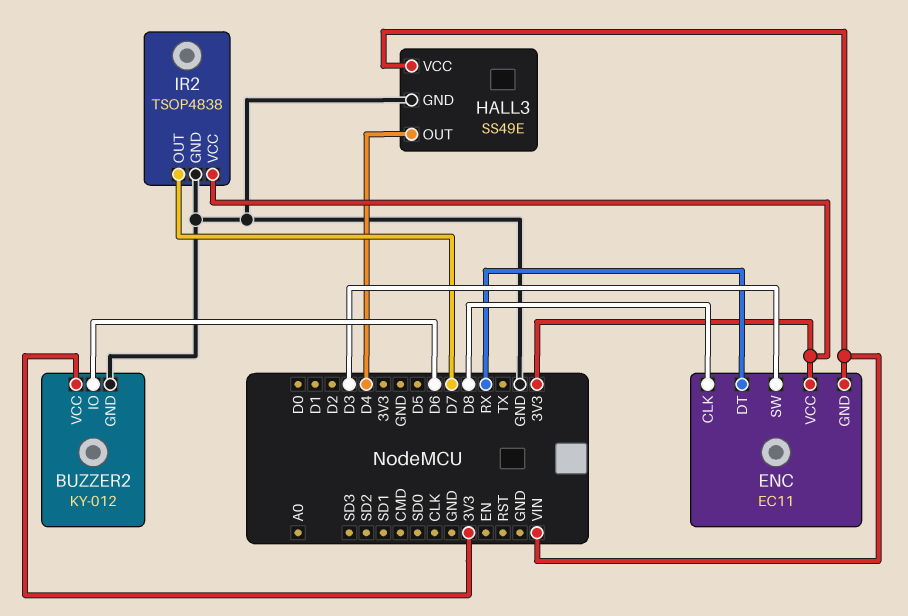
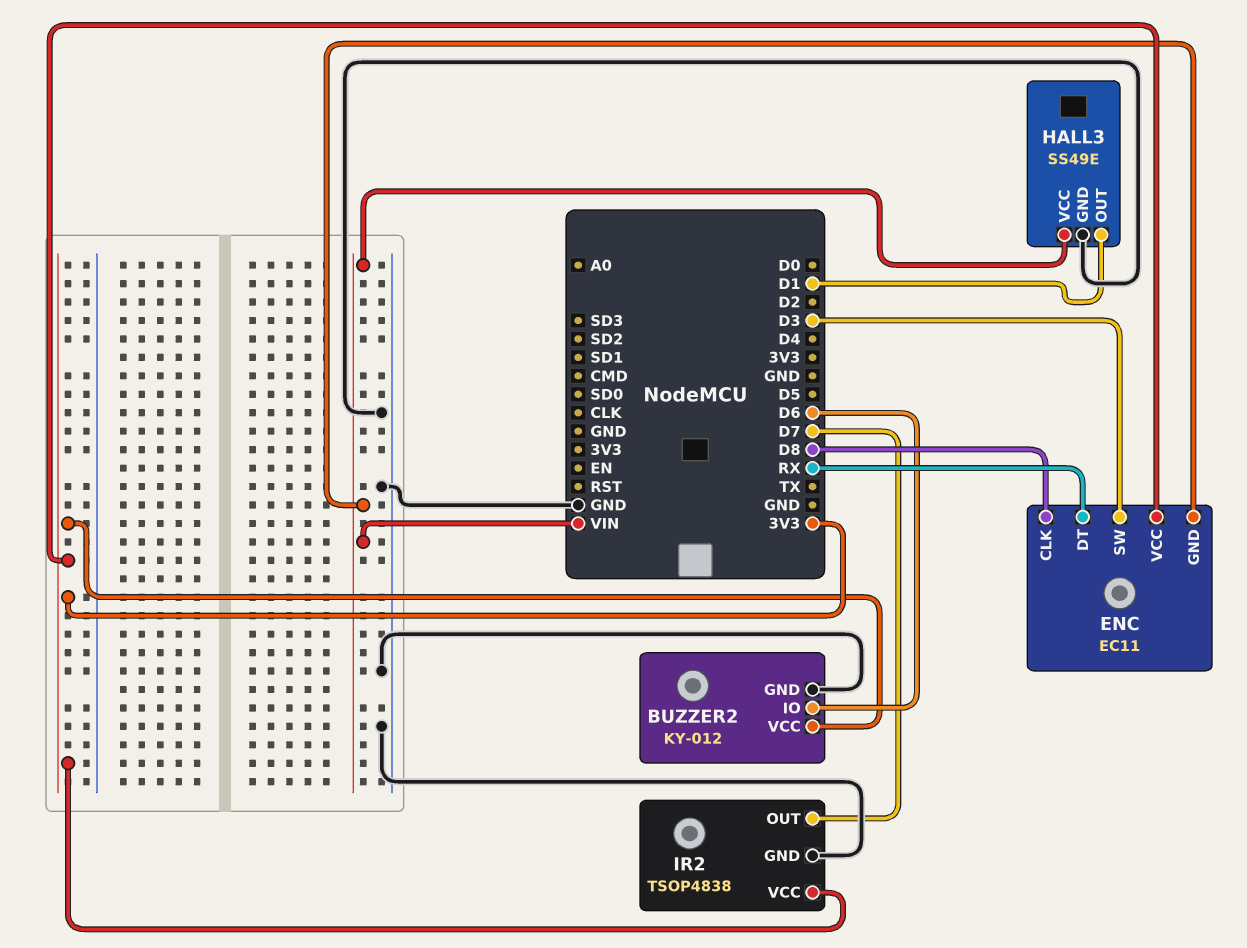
HALL3 pin OUT: D4 -> D1

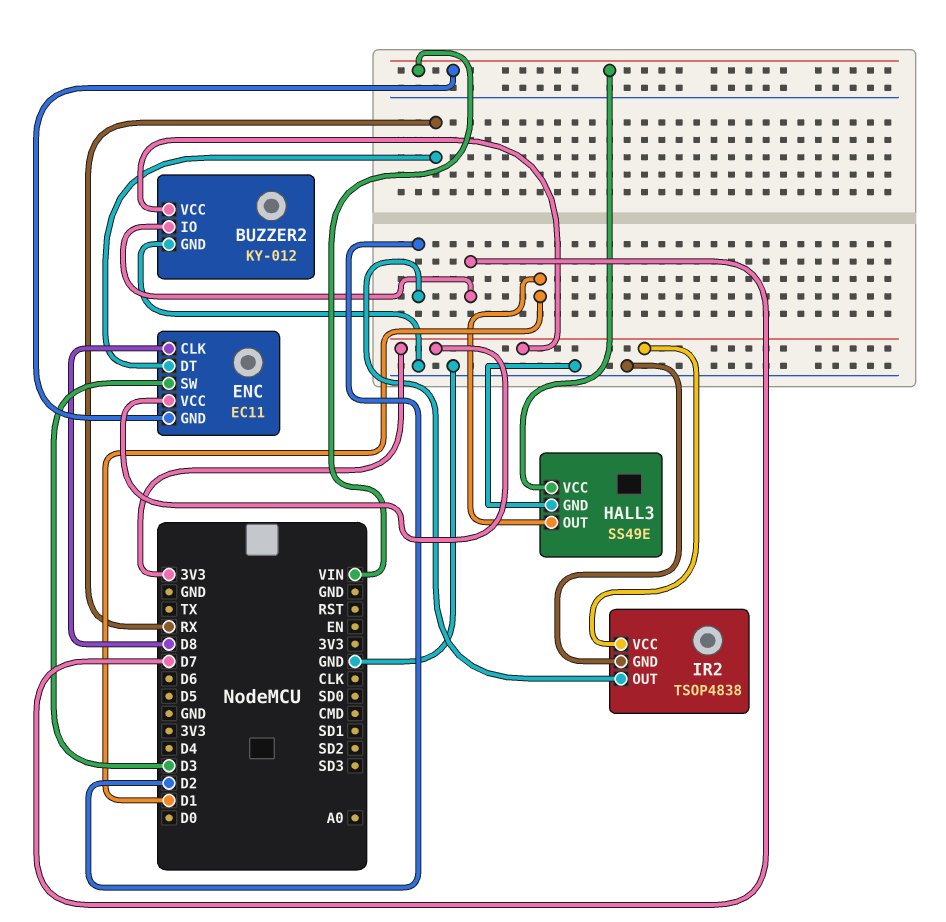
BUZZER2 pin IO: D6 -> D7
IR2 pin OUT: D7 -> D2

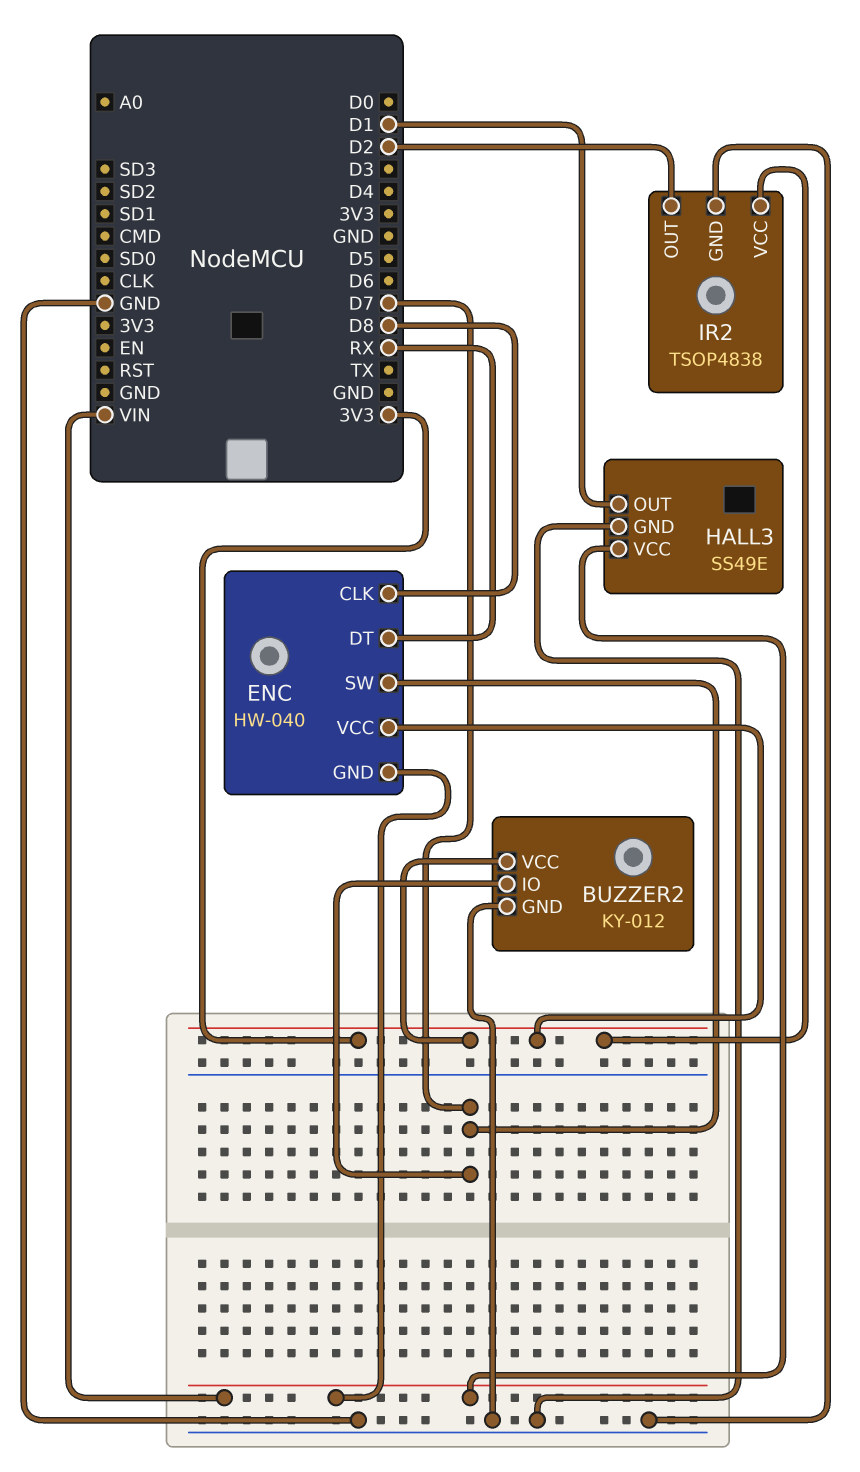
ENC: EC11 -> HW-040
ENC pin SW: D3 -> D7

